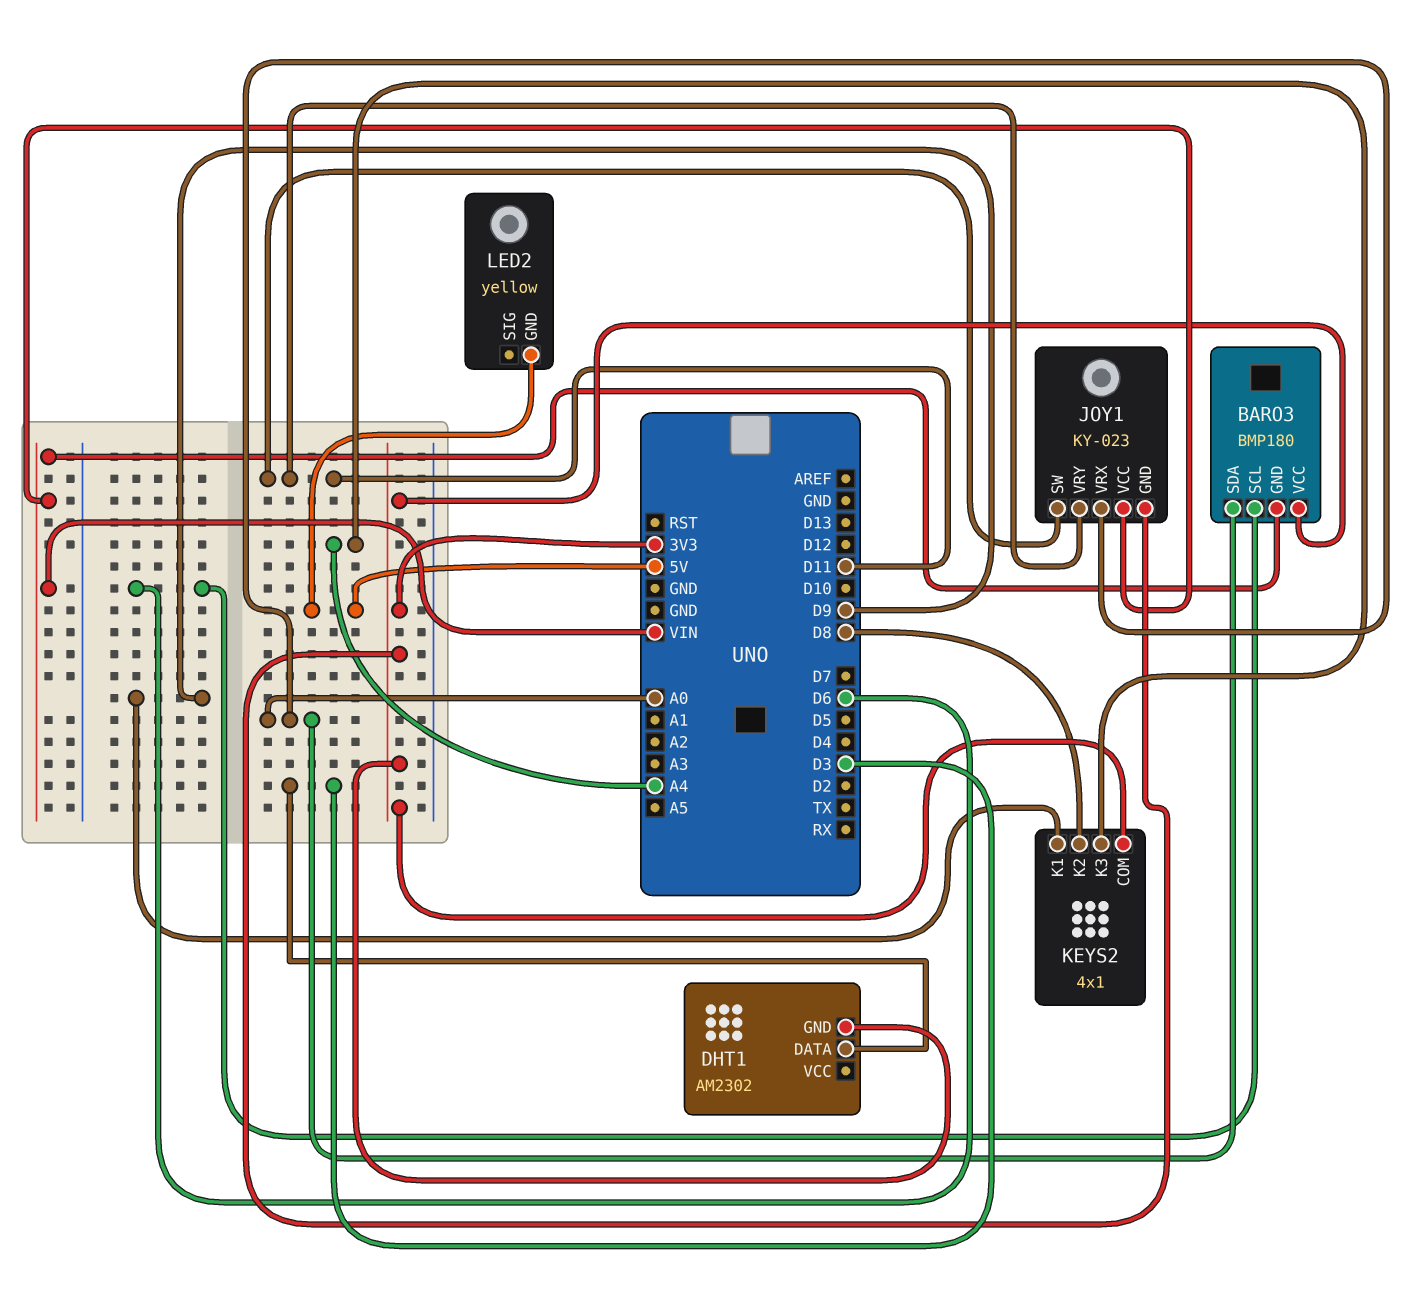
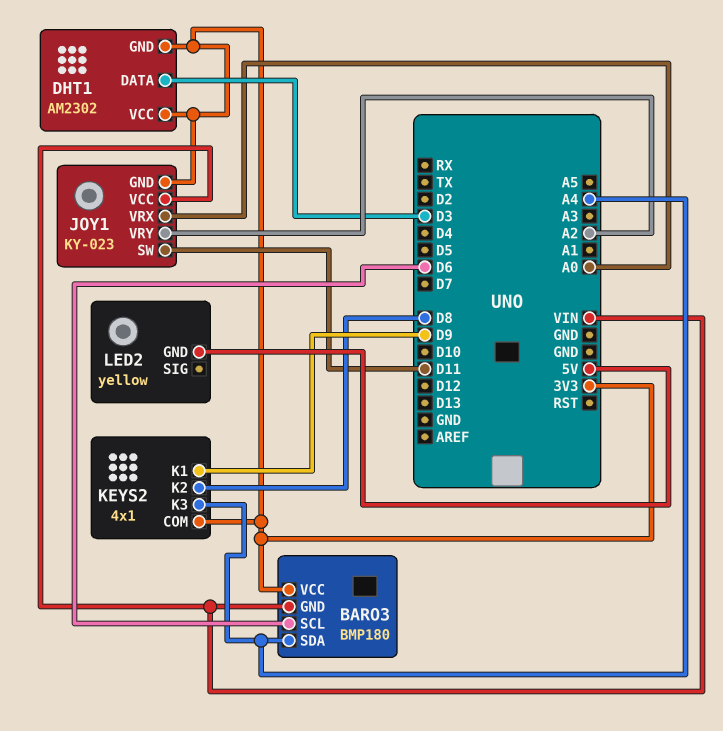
BARO3 pin SDA: A0 -> A4
DHT1 pin VCC: none -> 3V3
JOY1 pin VRY: D11 -> A2

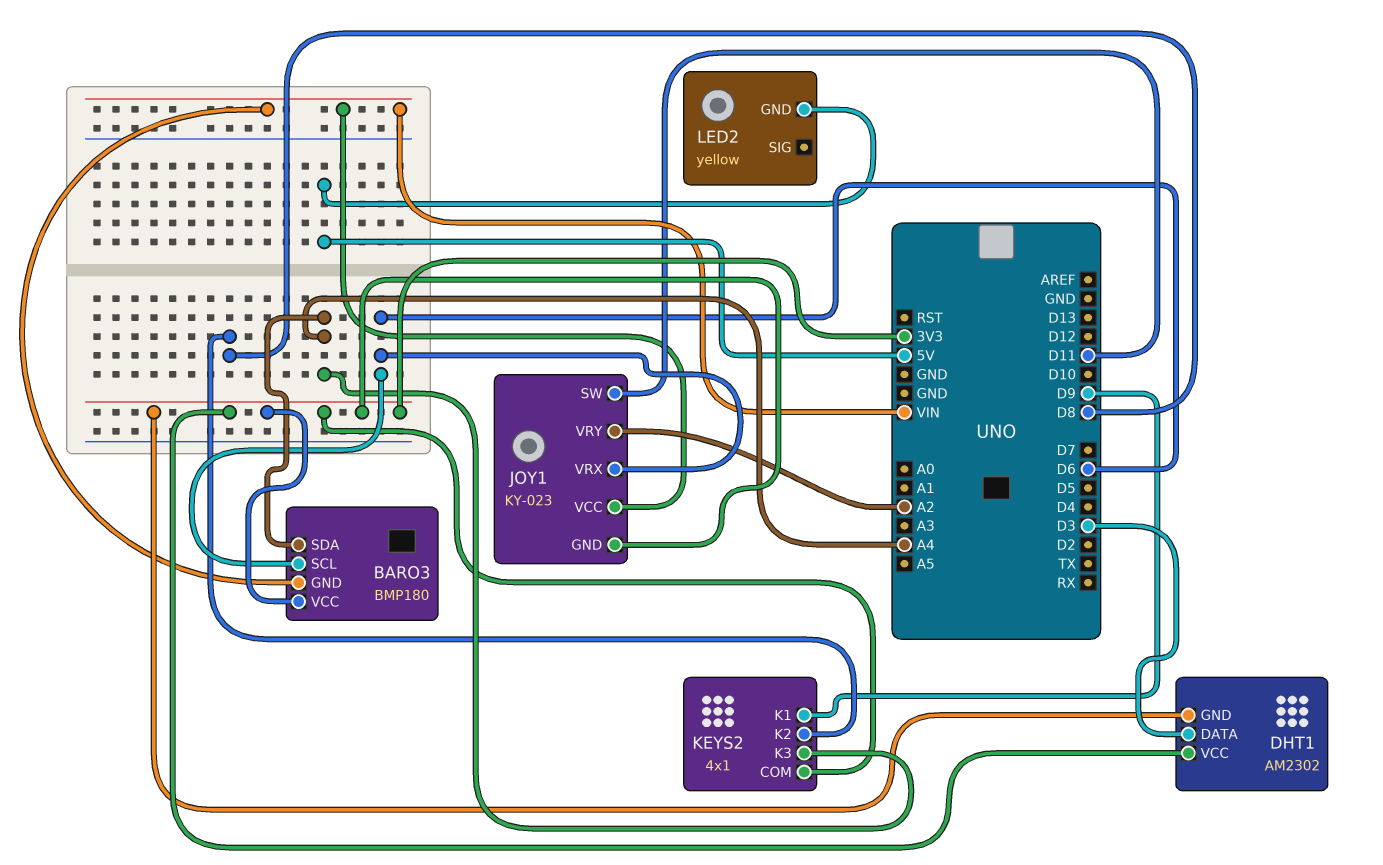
JOY1 pin VRX: A0 -> D6

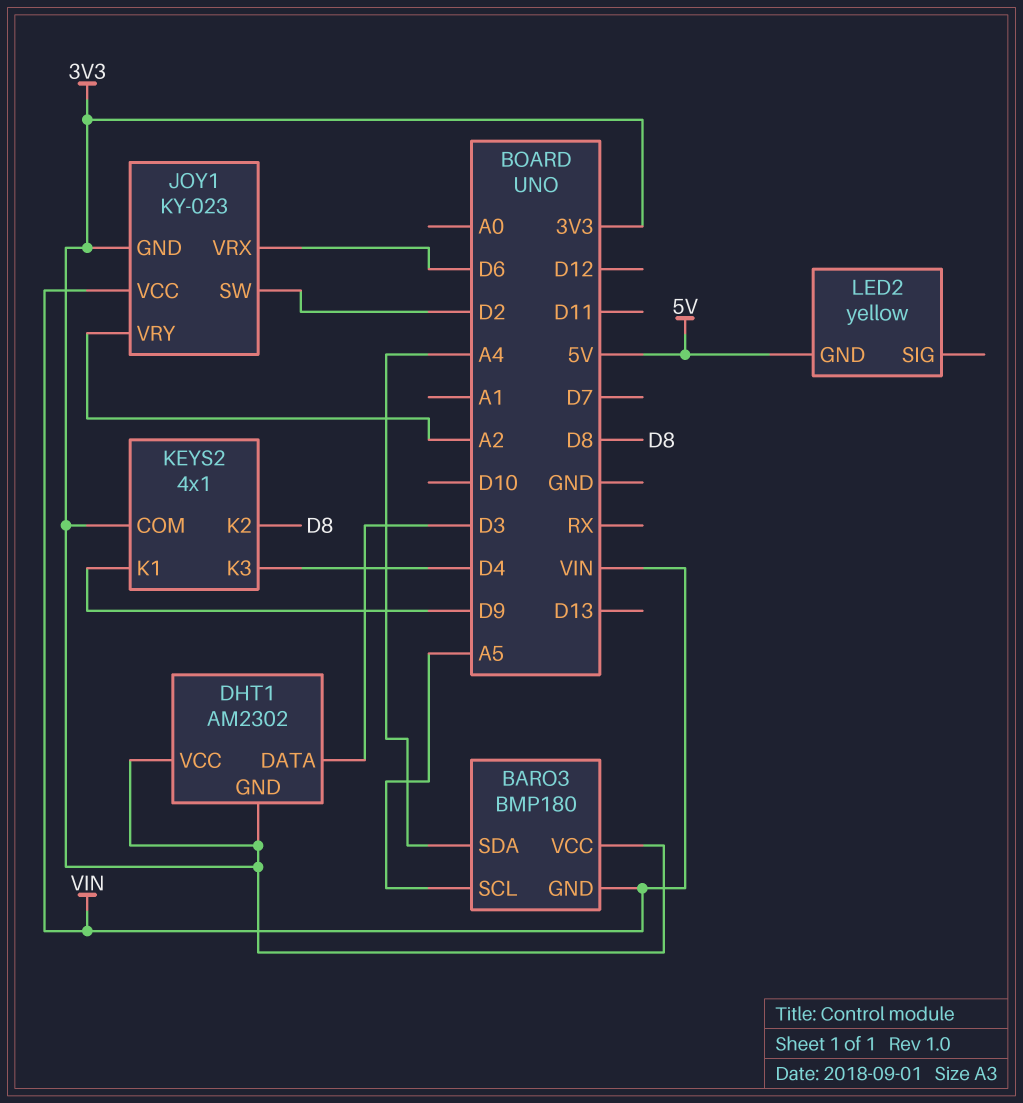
BARO3 pin SCL: D6 -> A5
JOY1 pin SW: D11 -> D2
KEYS2 pin K3: A4 -> D4

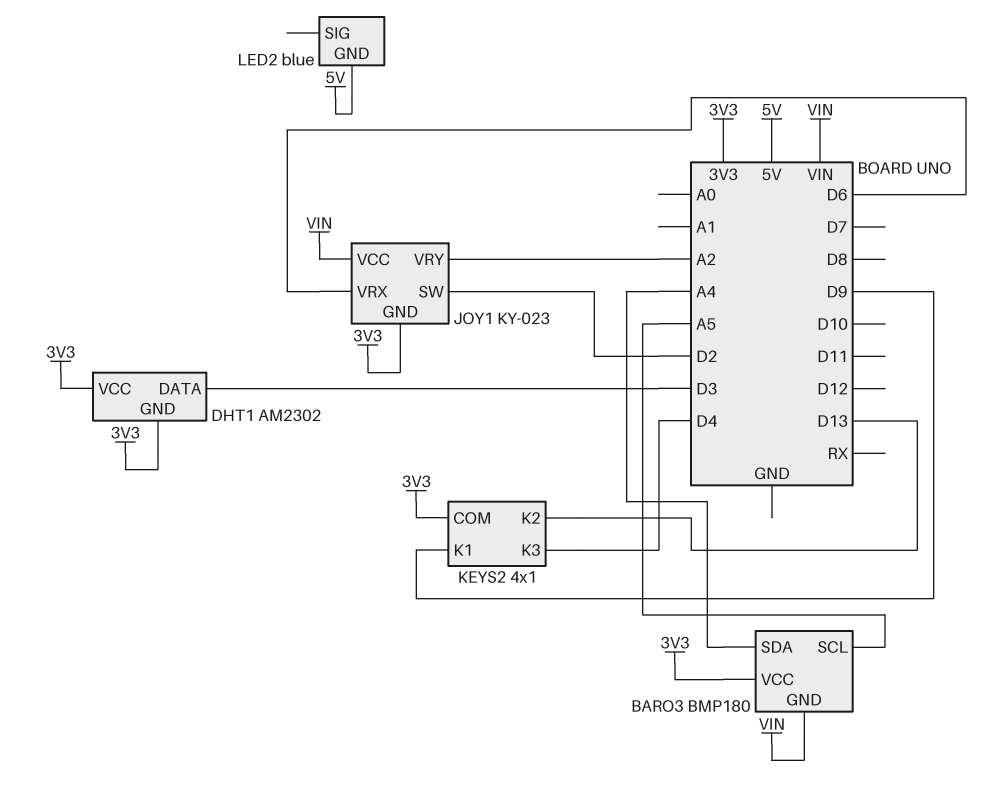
KEYS2 pin K2: D8 -> D13
LED2: yellow -> blue

